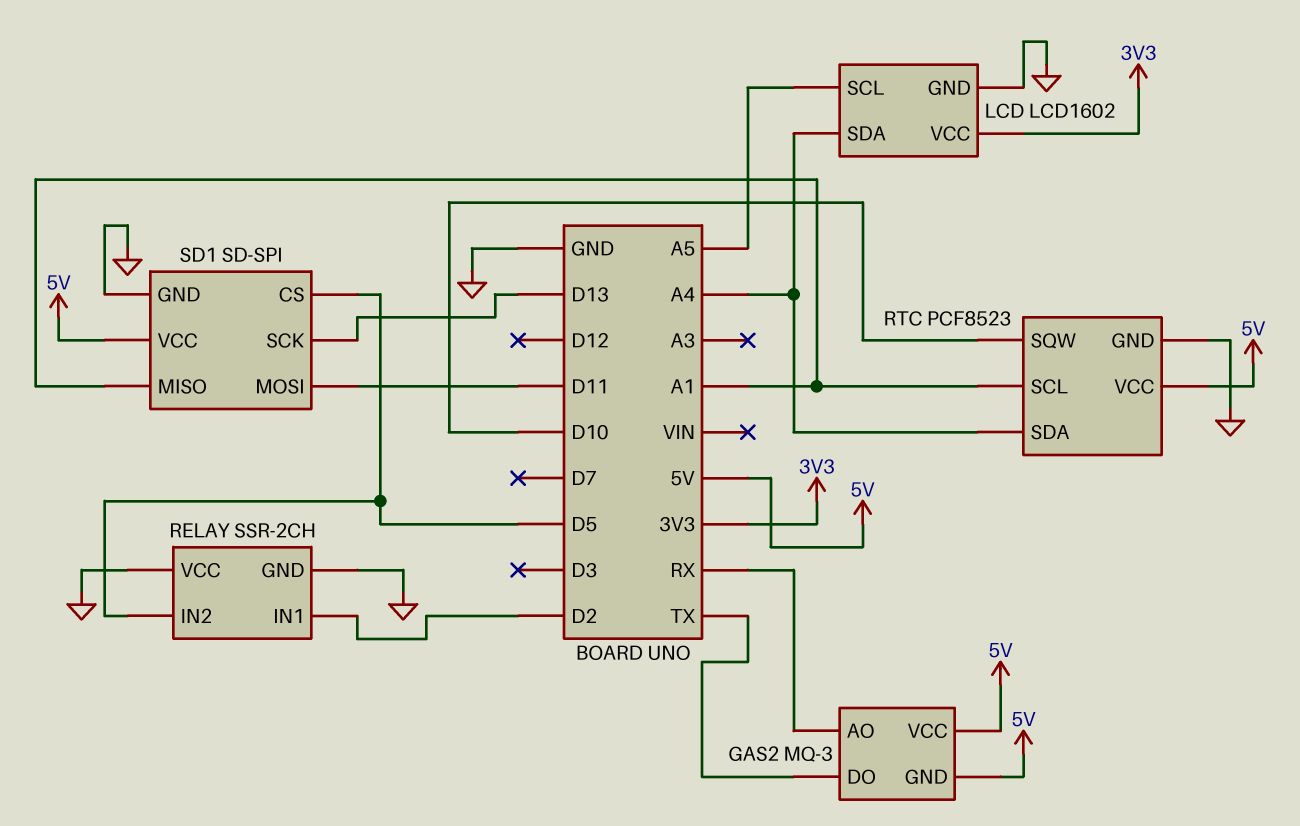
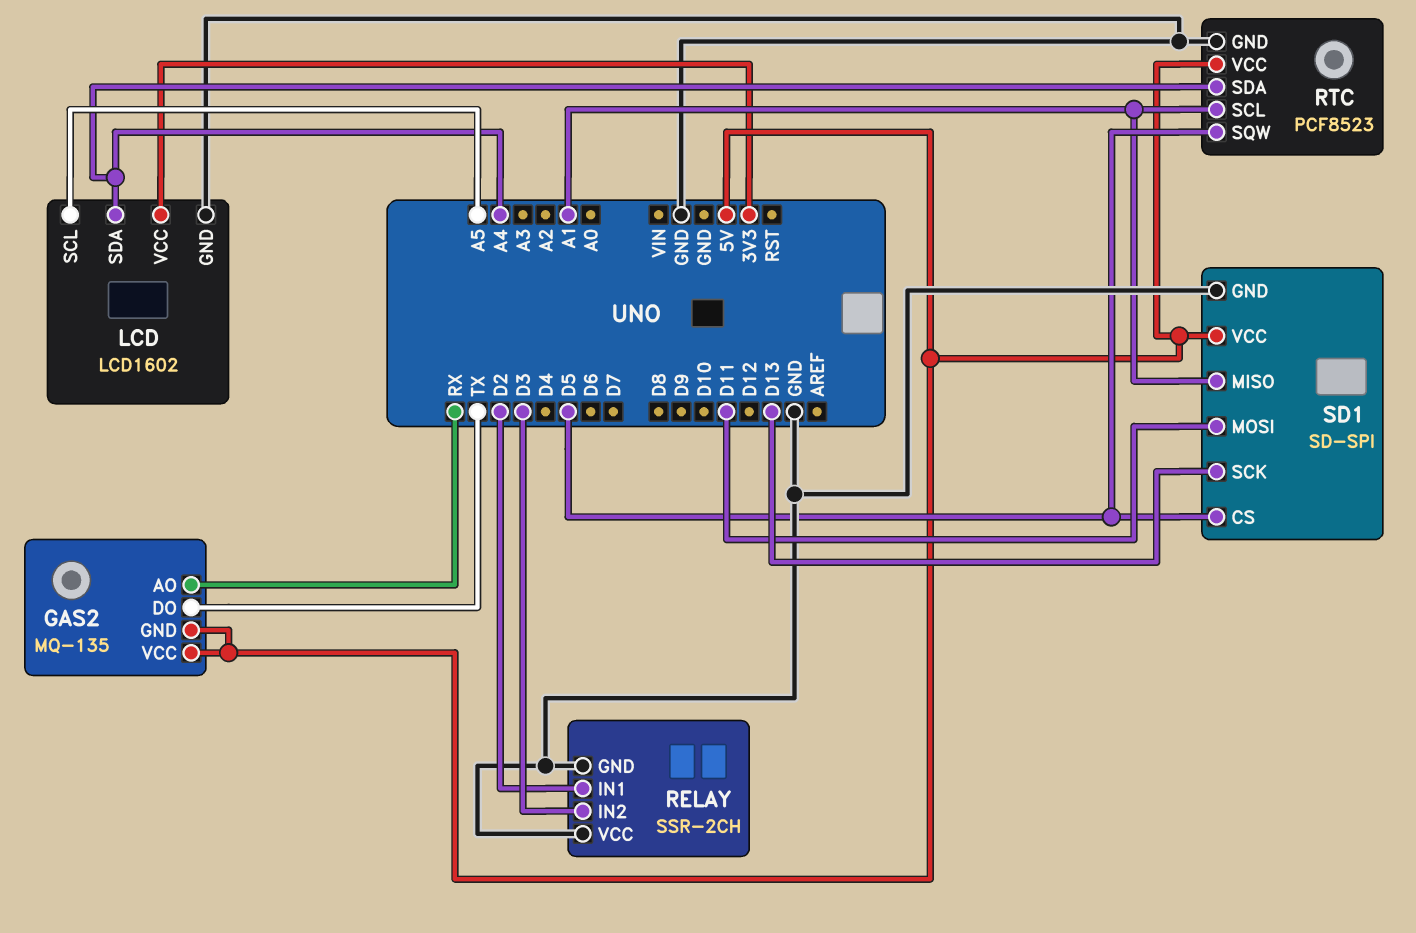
GAS2: MQ-3 -> MQ-135
RELAY pin IN2: D5 -> D3
RTC pin SQW: D10 -> D5

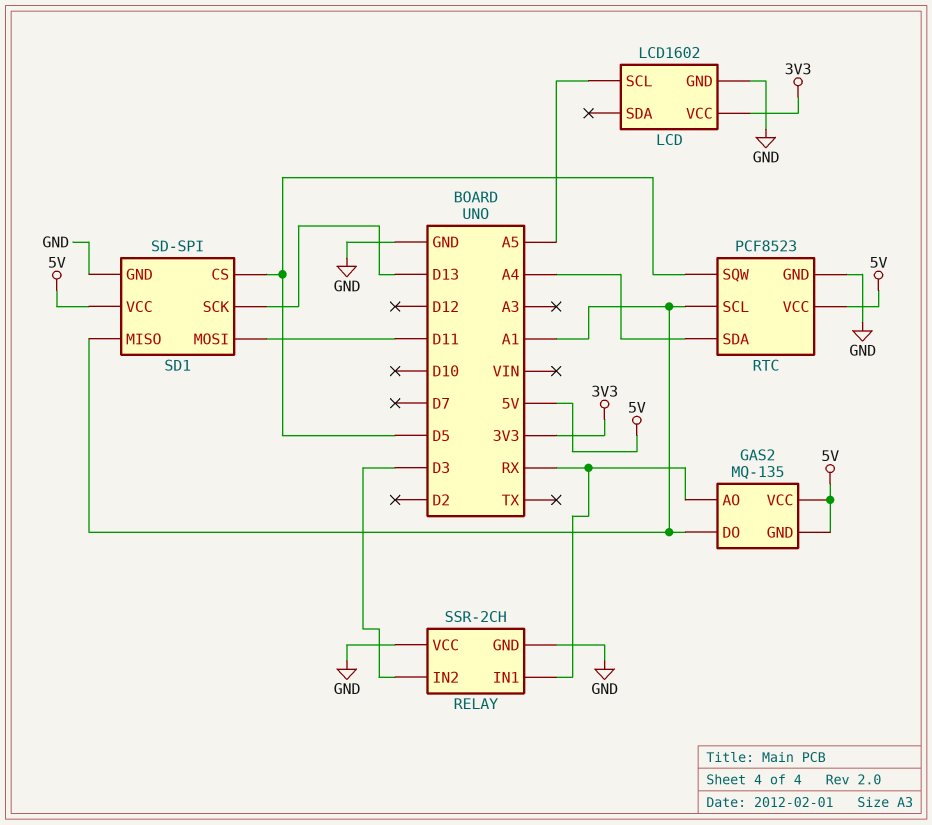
GAS2 pin DO: TX -> A1
LCD pin SDA: A4 -> none
RELAY pin IN1: D2 -> RX

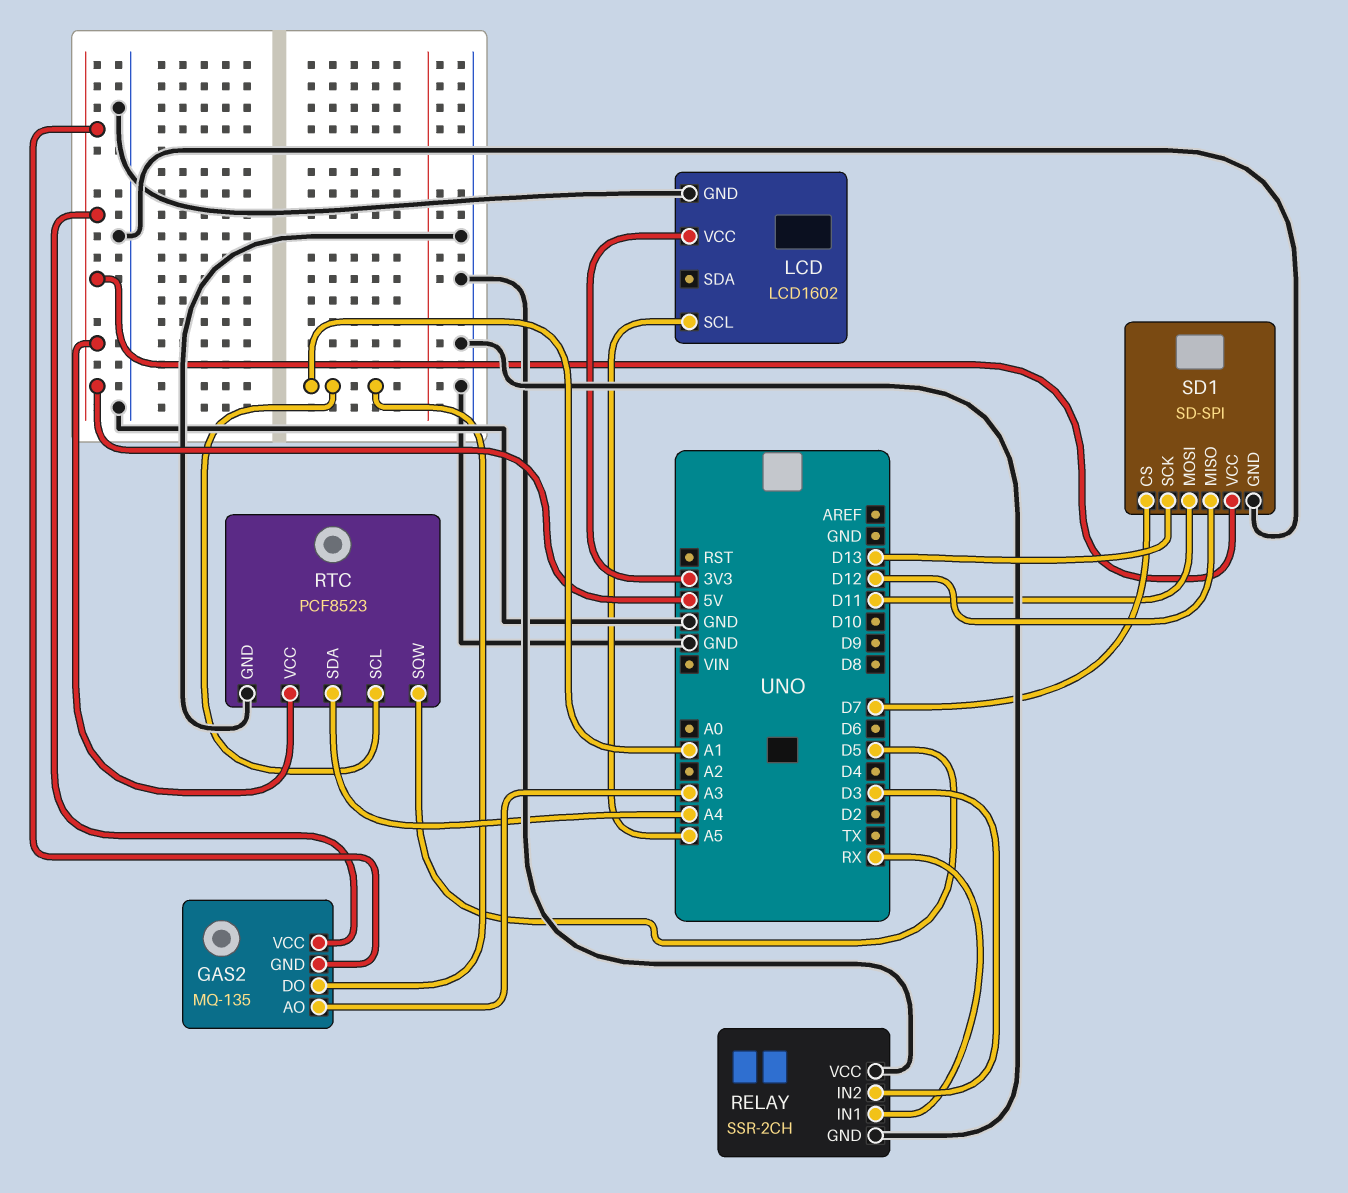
GAS2 pin AO: RX -> A3
SD1 pin CS: D5 -> D7
SD1 pin MISO: A1 -> D12

